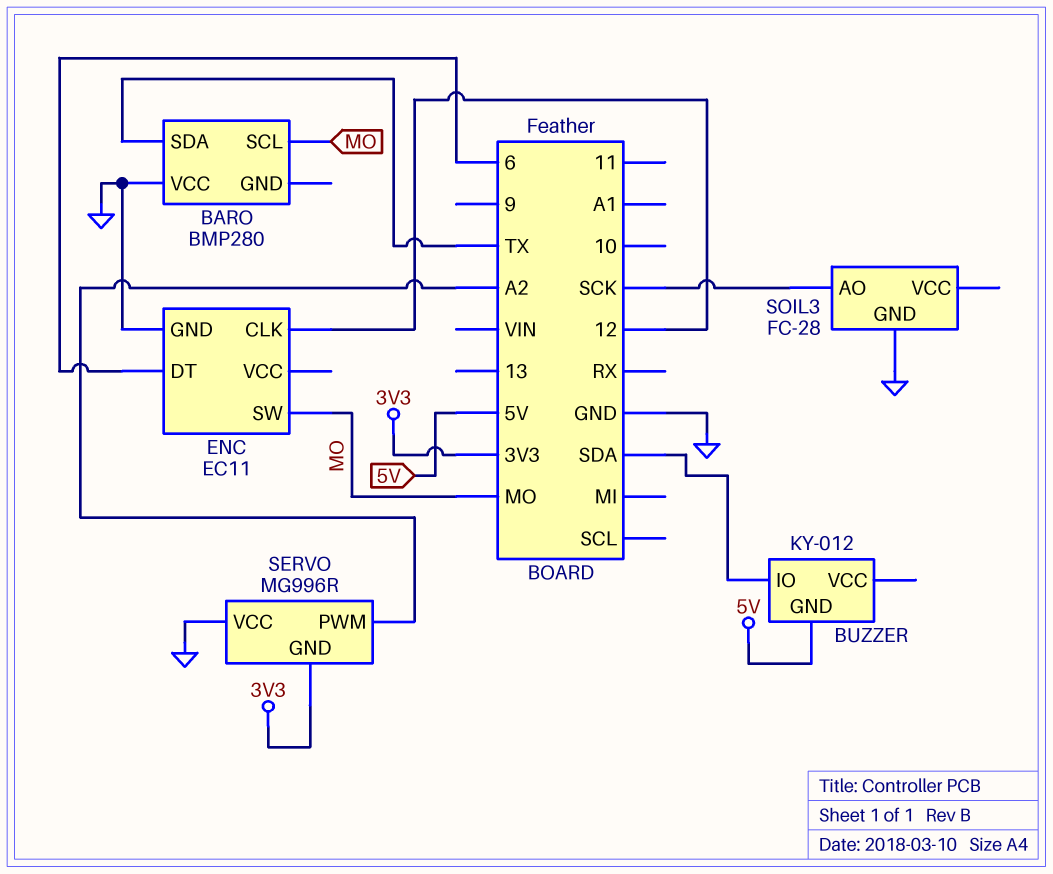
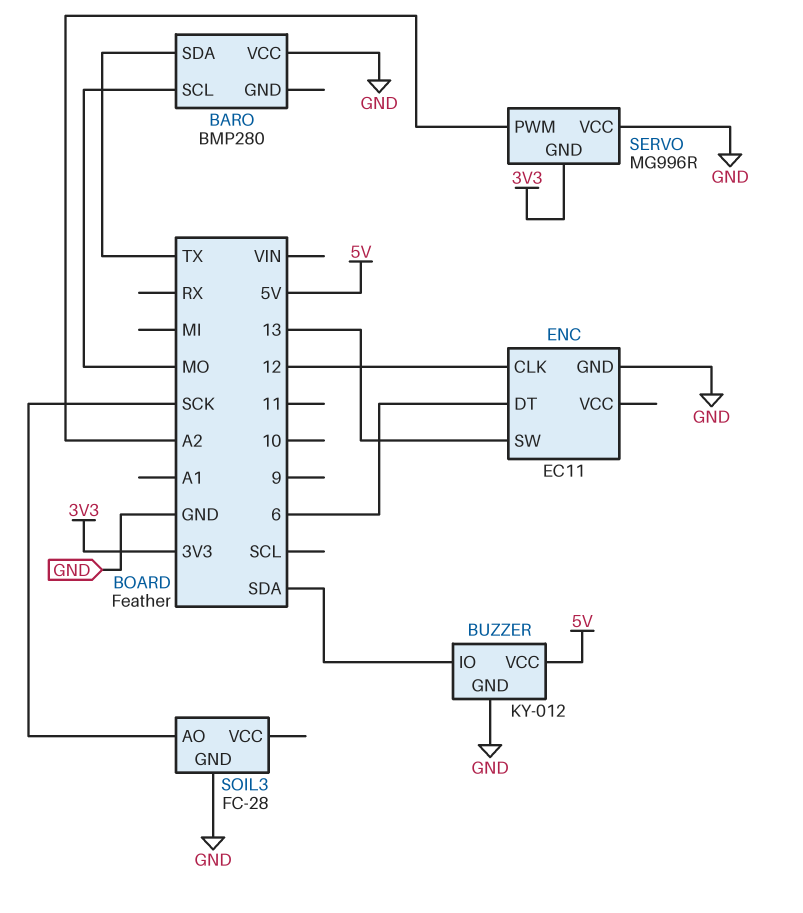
BUZZER pin GND: 5V -> GND
BUZZER pin VCC: none -> 5V
ENC pin SW: MO -> 13

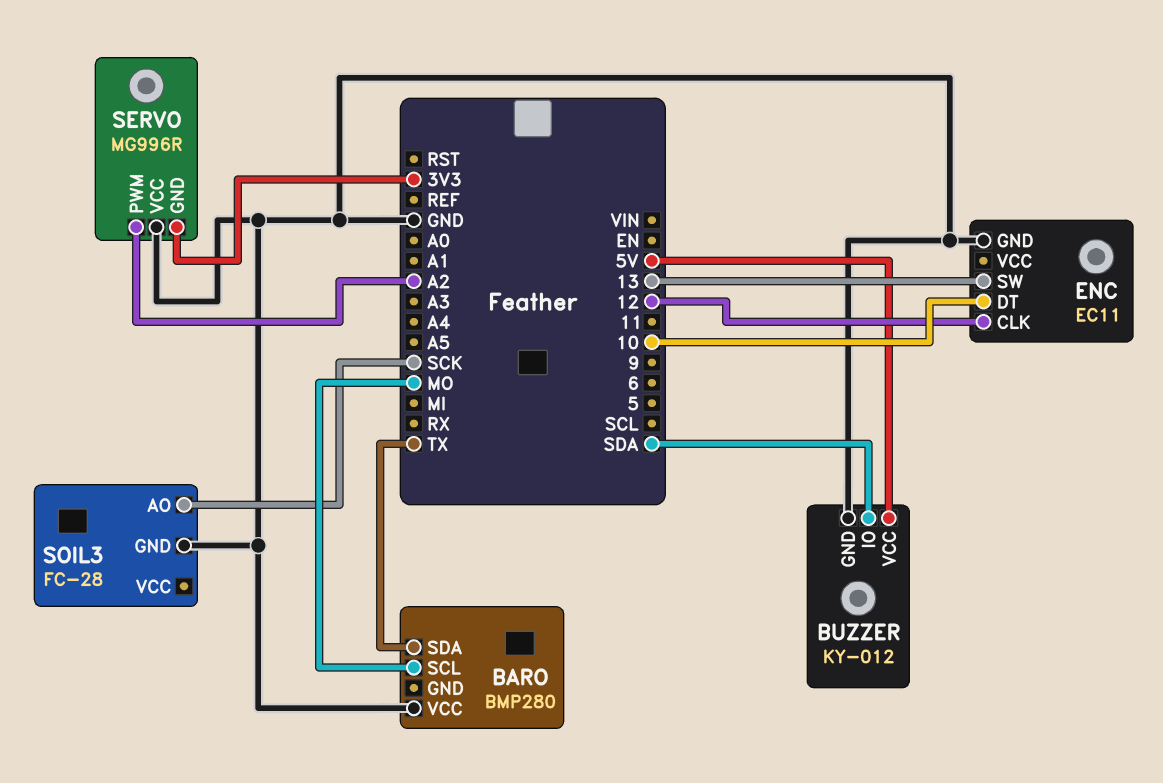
ENC pin DT: 6 -> 10

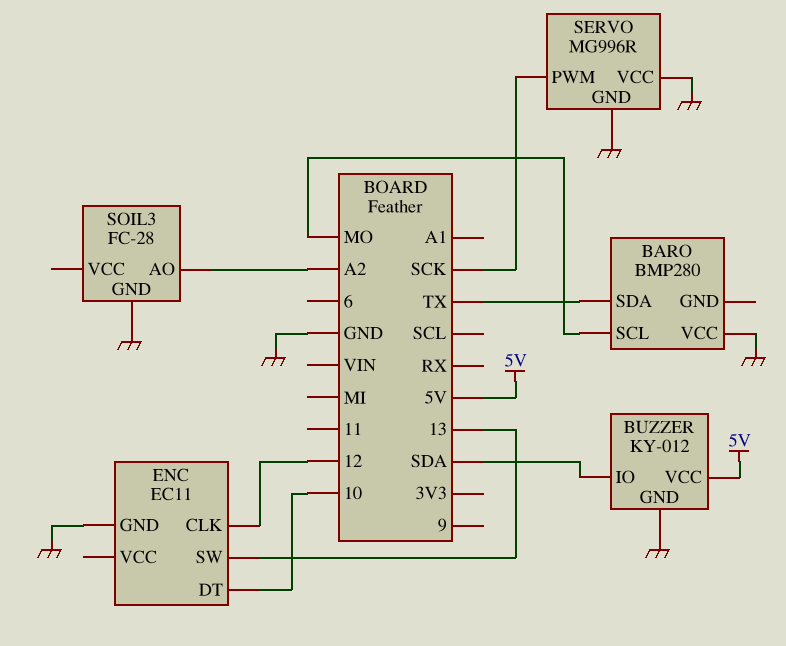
SERVO pin GND: 3V3 -> GND
SERVO pin PWM: A2 -> SCK
SOIL3 pin AO: SCK -> A2

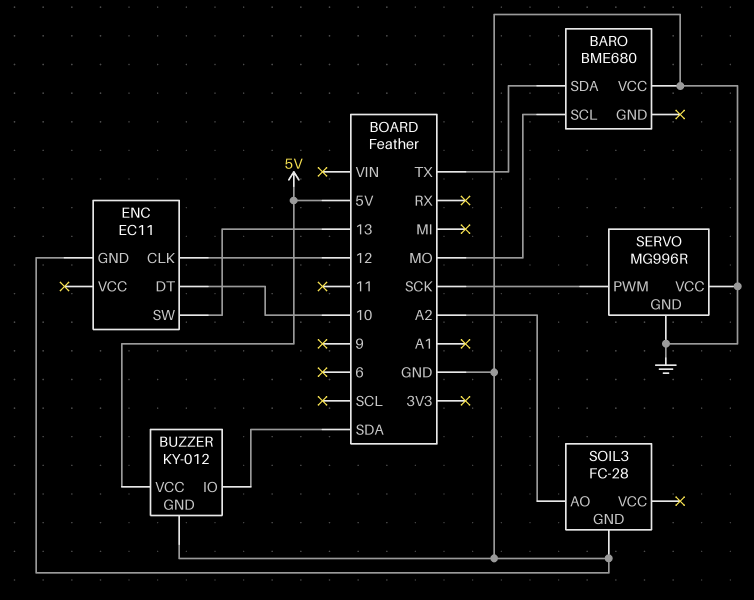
BARO: BMP280 -> BME680

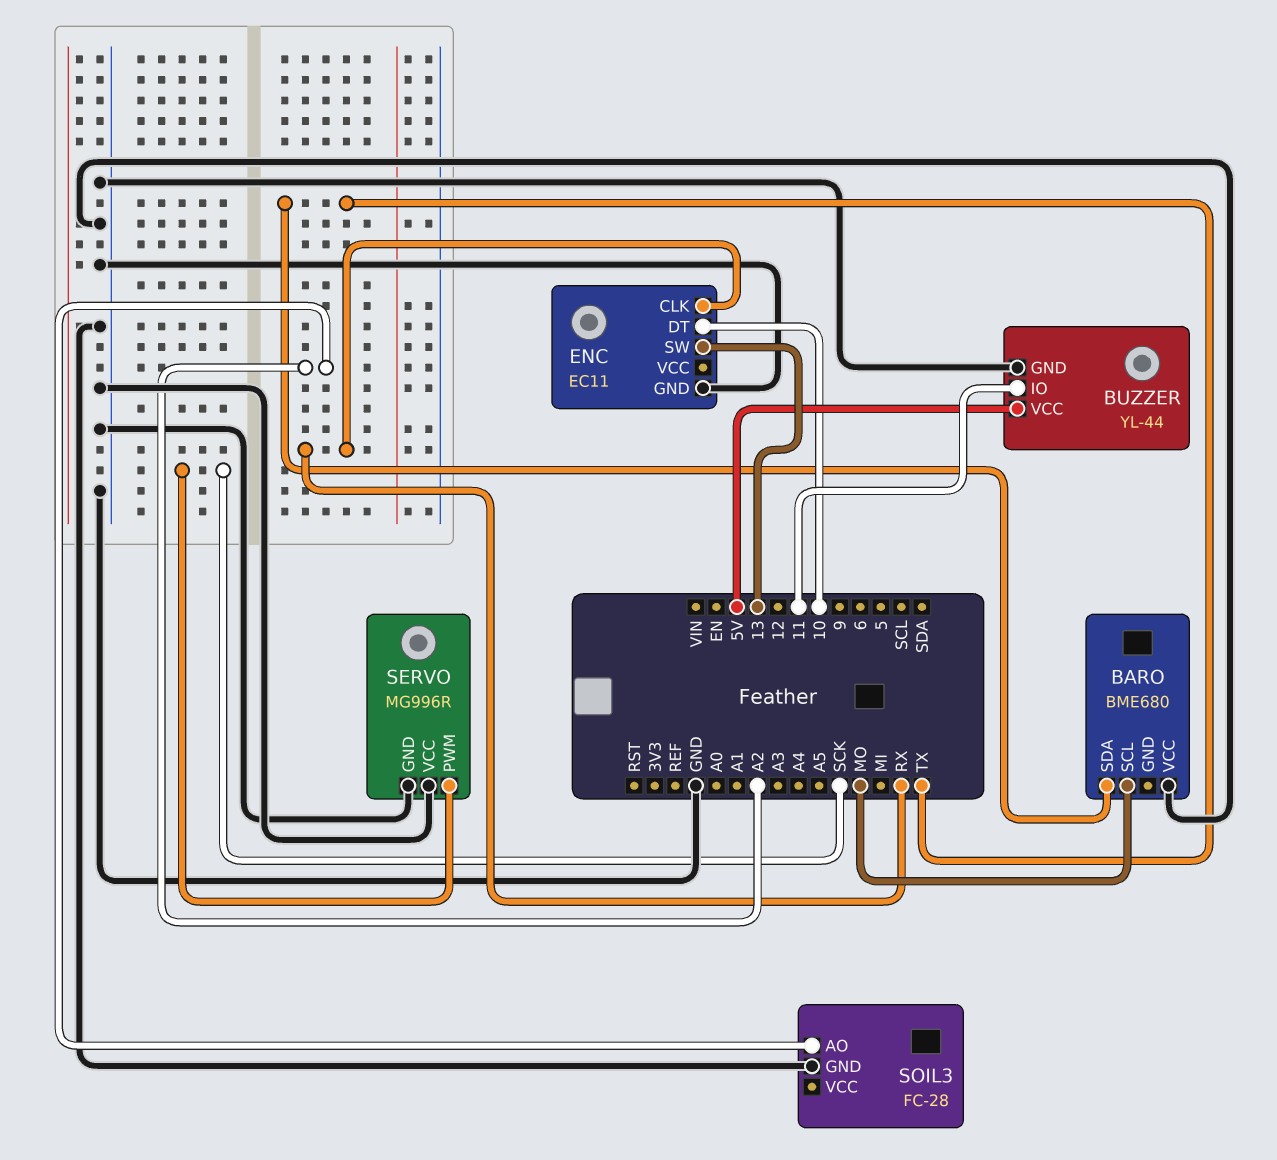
BUZZER: KY-012 -> YL-44
BUZZER pin IO: SDA -> 11
ENC pin CLK: 12 -> RX

